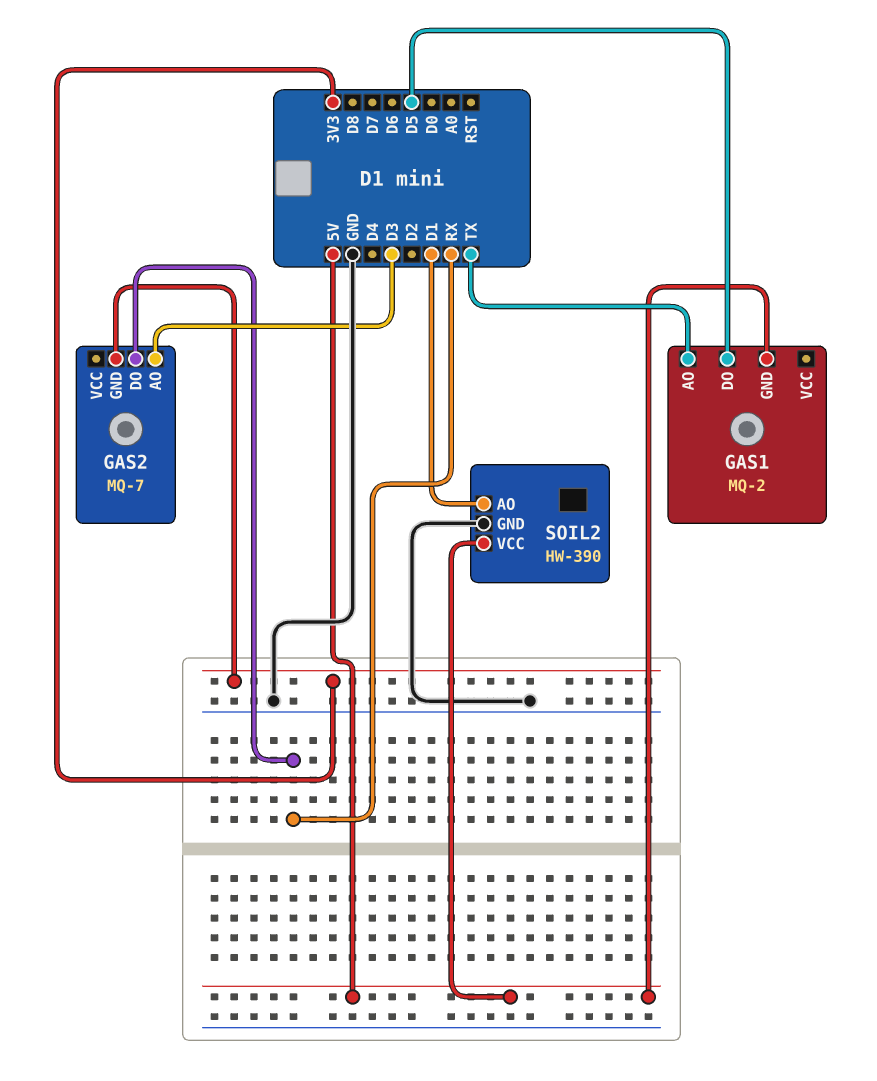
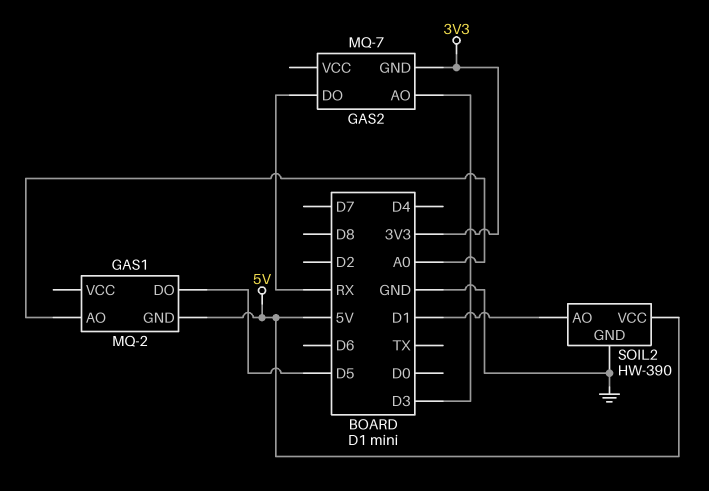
GAS1 pin AO: TX -> A0

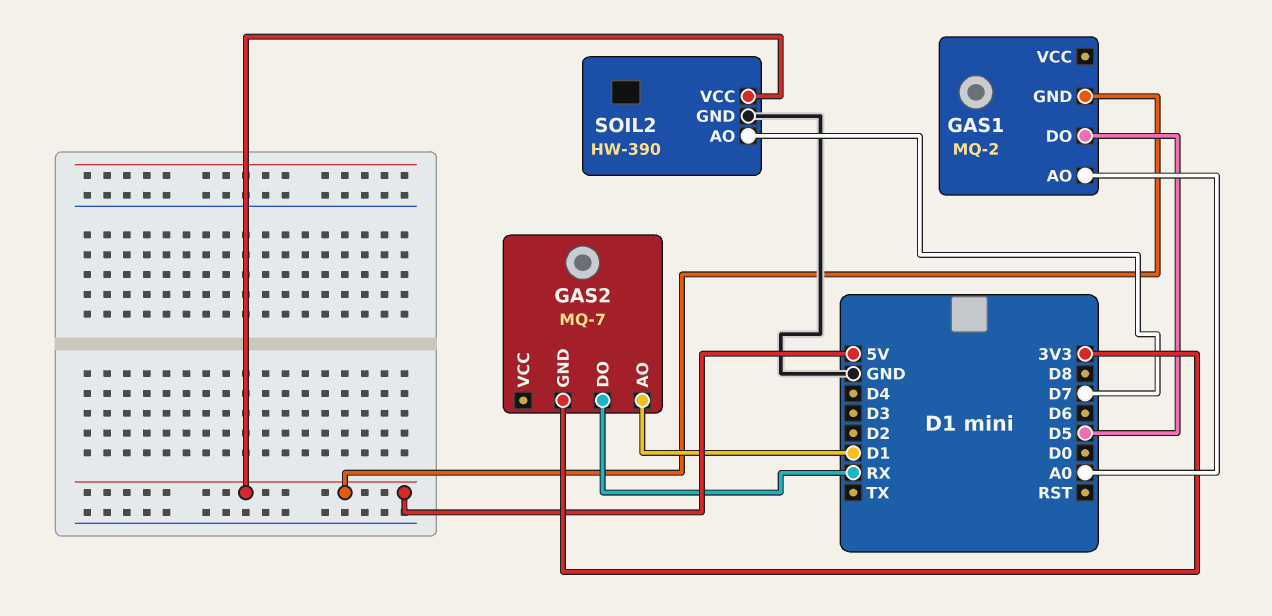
GAS2 pin AO: D3 -> D1
SOIL2 pin AO: D1 -> D7

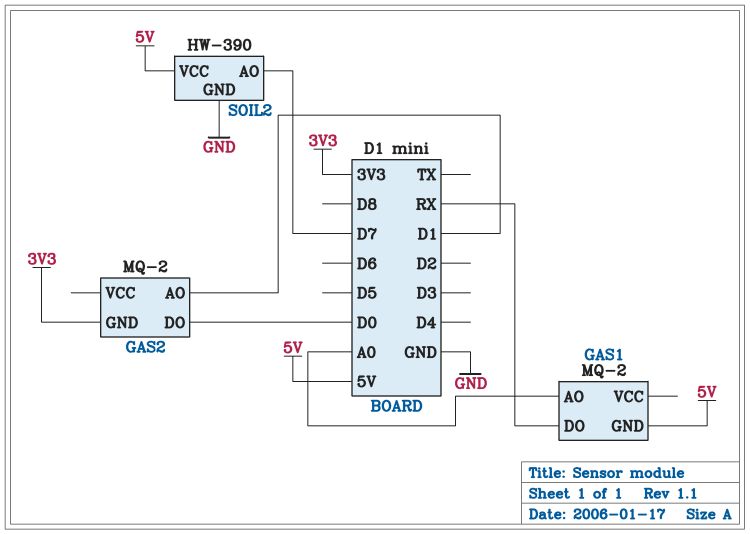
GAS1 pin DO: D5 -> RX
GAS2: MQ-7 -> MQ-2
GAS2 pin DO: RX -> D0

